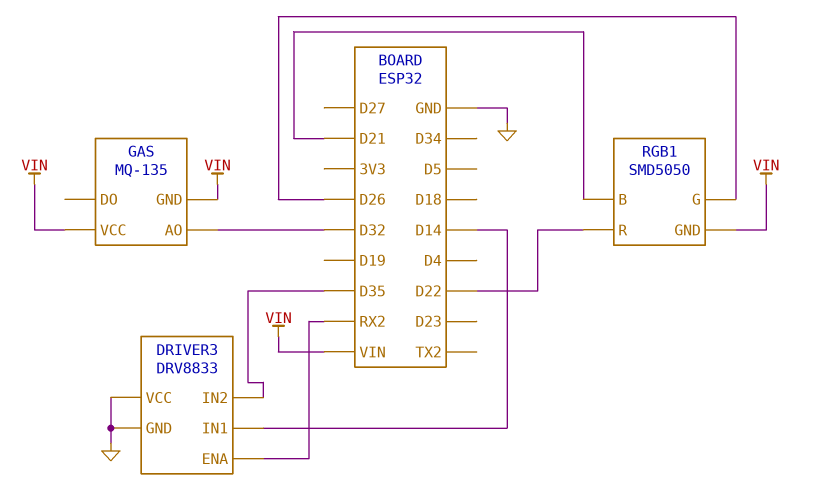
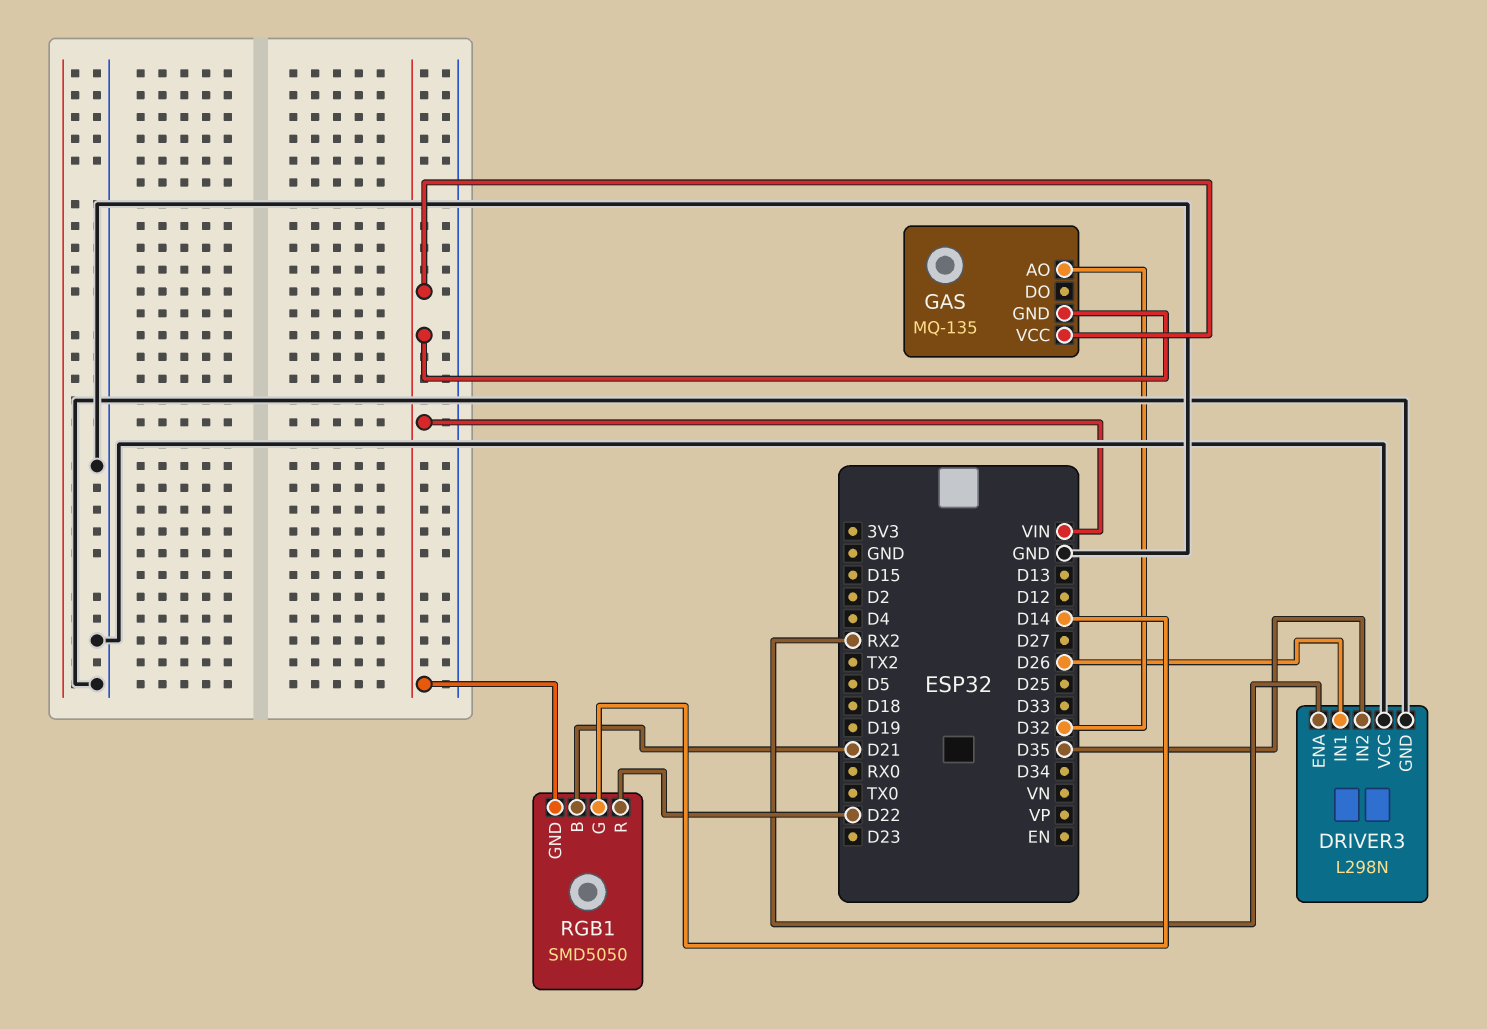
DRIVER3: DRV8833 -> L298N
DRIVER3 pin IN1: D14 -> D26
RGB1 pin G: D26 -> D14

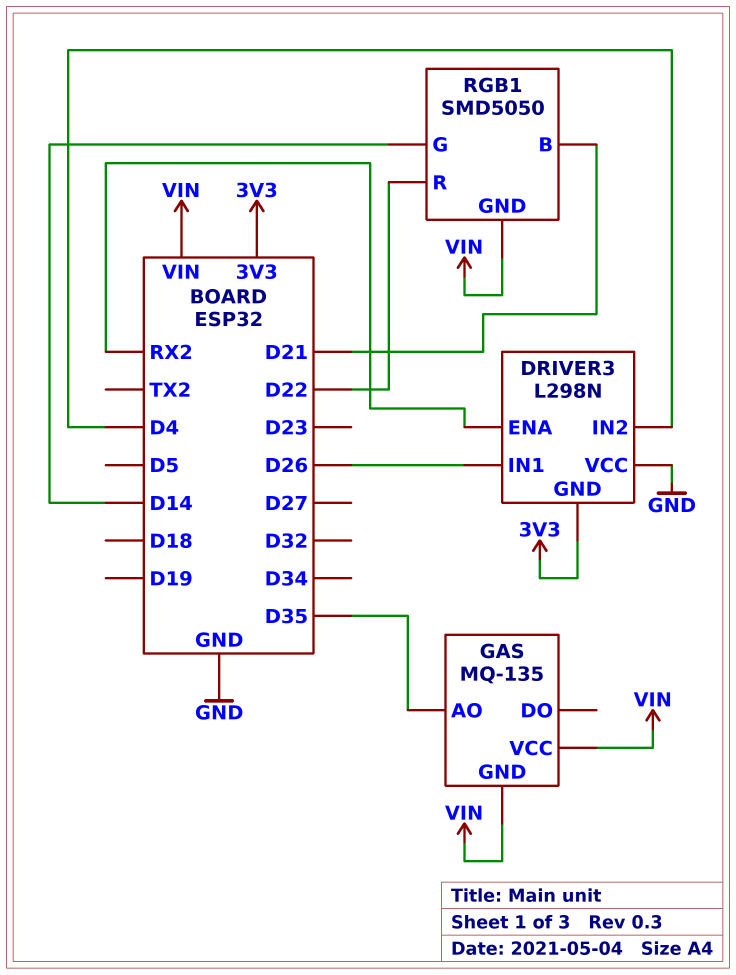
DRIVER3 pin GND: GND -> 3V3
DRIVER3 pin IN2: D35 -> D4
GAS pin AO: D32 -> D35

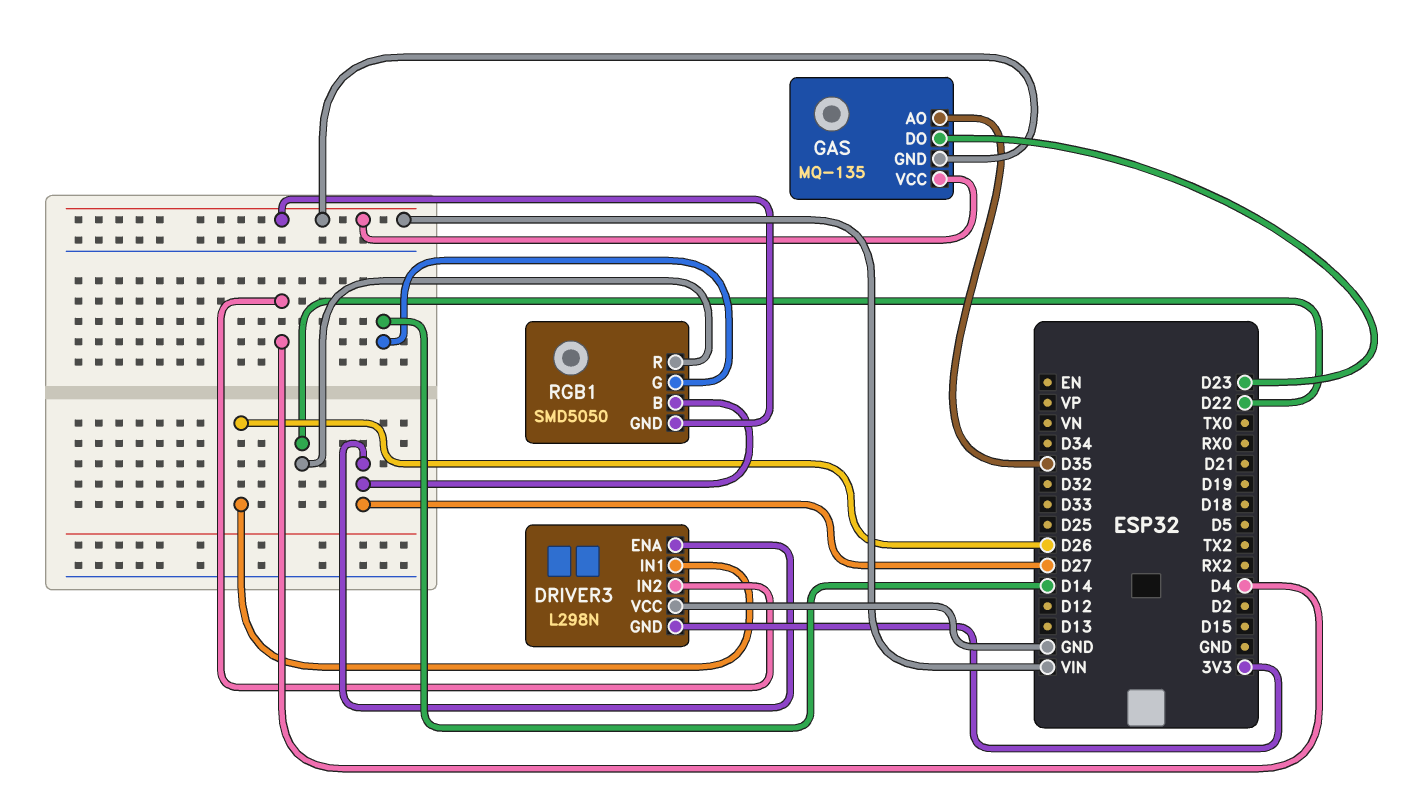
DRIVER3 pin ENA: RX2 -> D27
GAS pin DO: none -> D23
RGB1 pin B: D21 -> D27

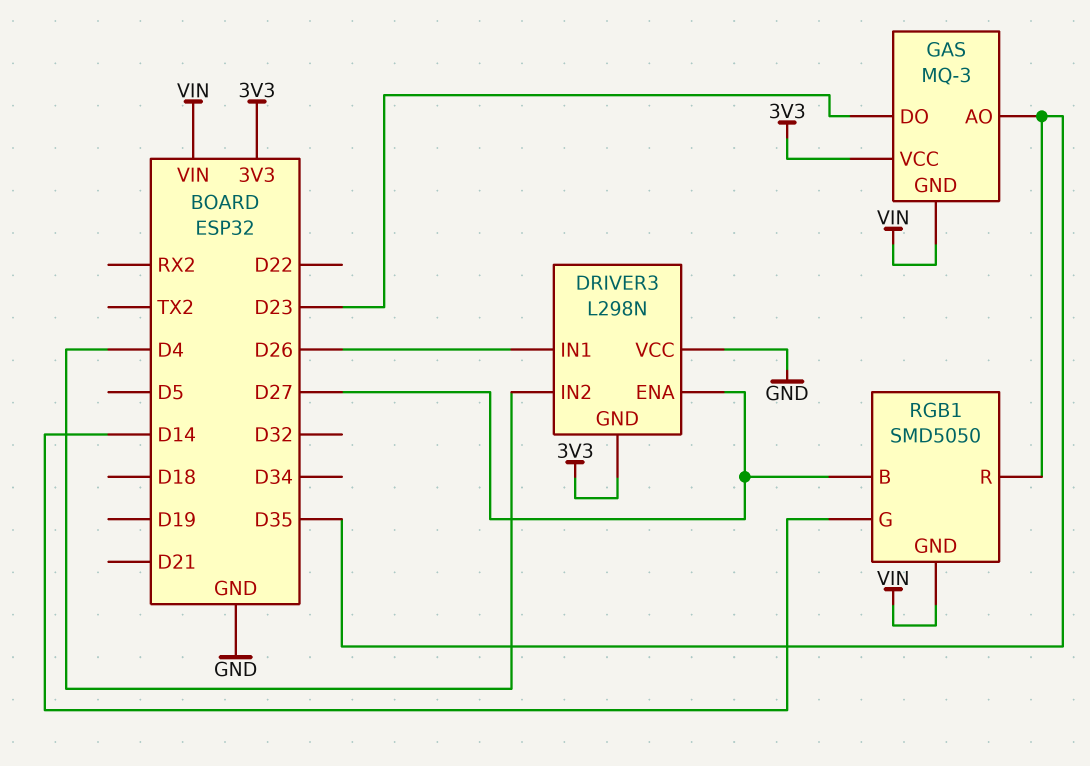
GAS: MQ-135 -> MQ-3
GAS pin VCC: VIN -> 3V3
RGB1 pin R: D22 -> D35

